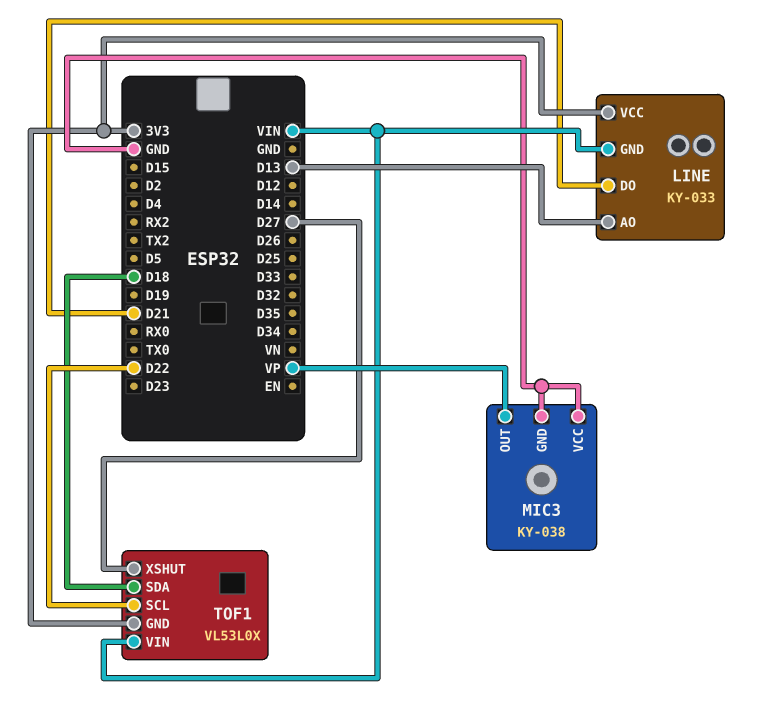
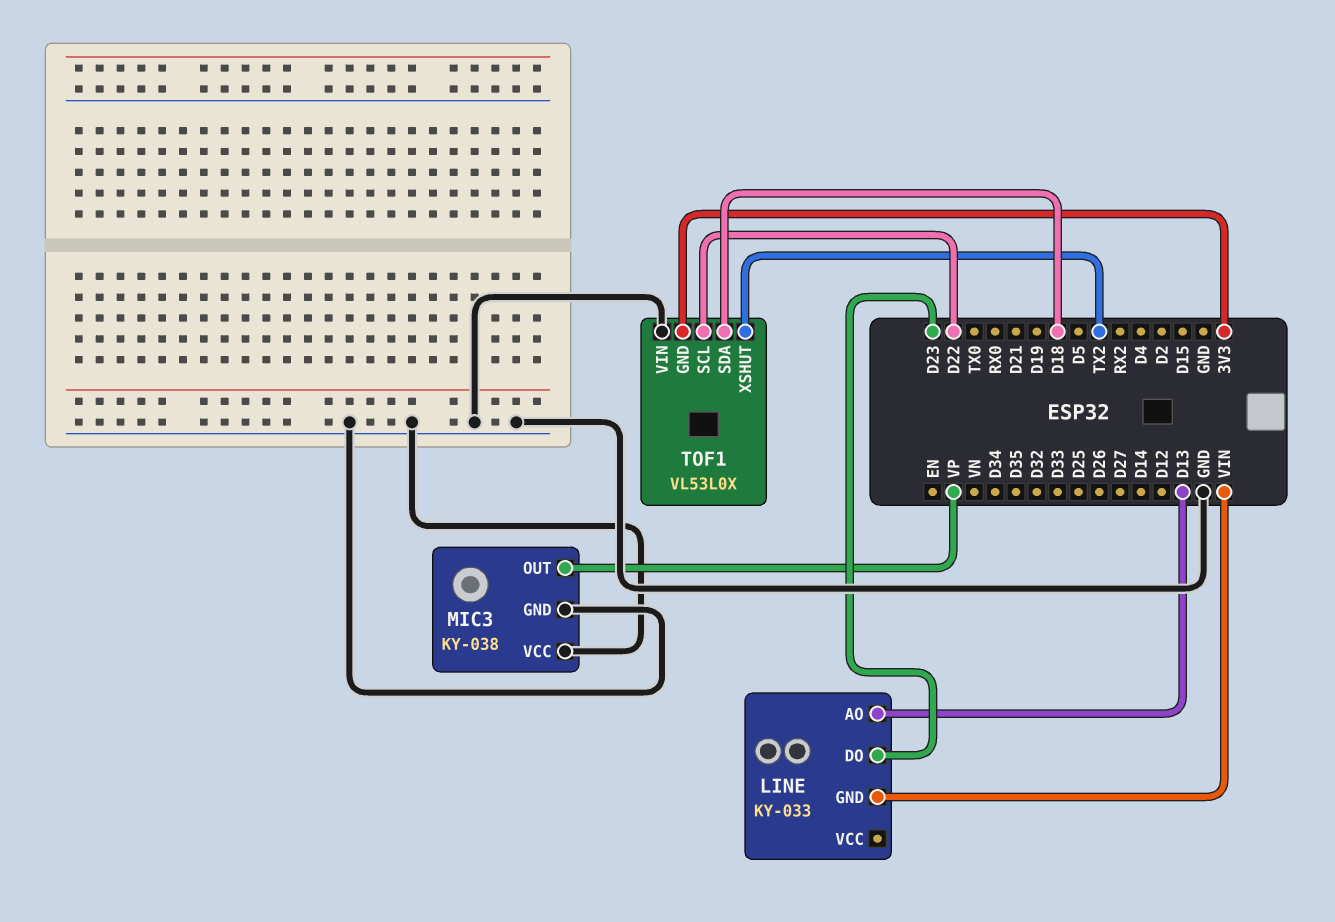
LINE pin DO: D21 -> D23
LINE pin VCC: 3V3 -> none
TOF1 pin VIN: VIN -> GND
TOF1 pin XSHUT: D27 -> TX2

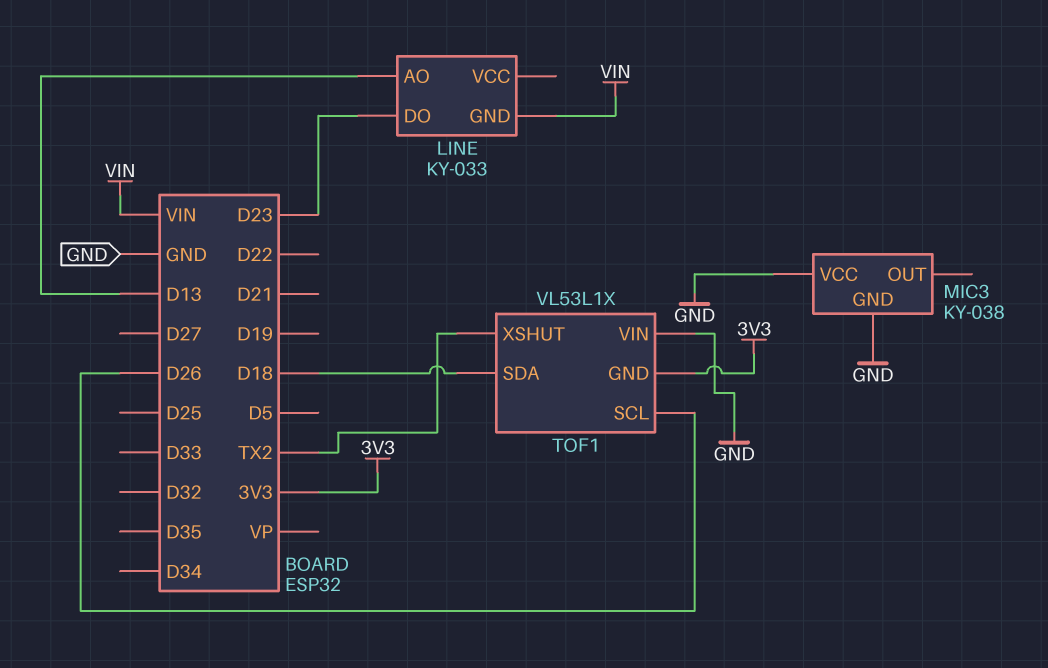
MIC3 pin OUT: VP -> none
TOF1: VL53L0X -> VL53L1X
TOF1 pin SCL: D22 -> D26

